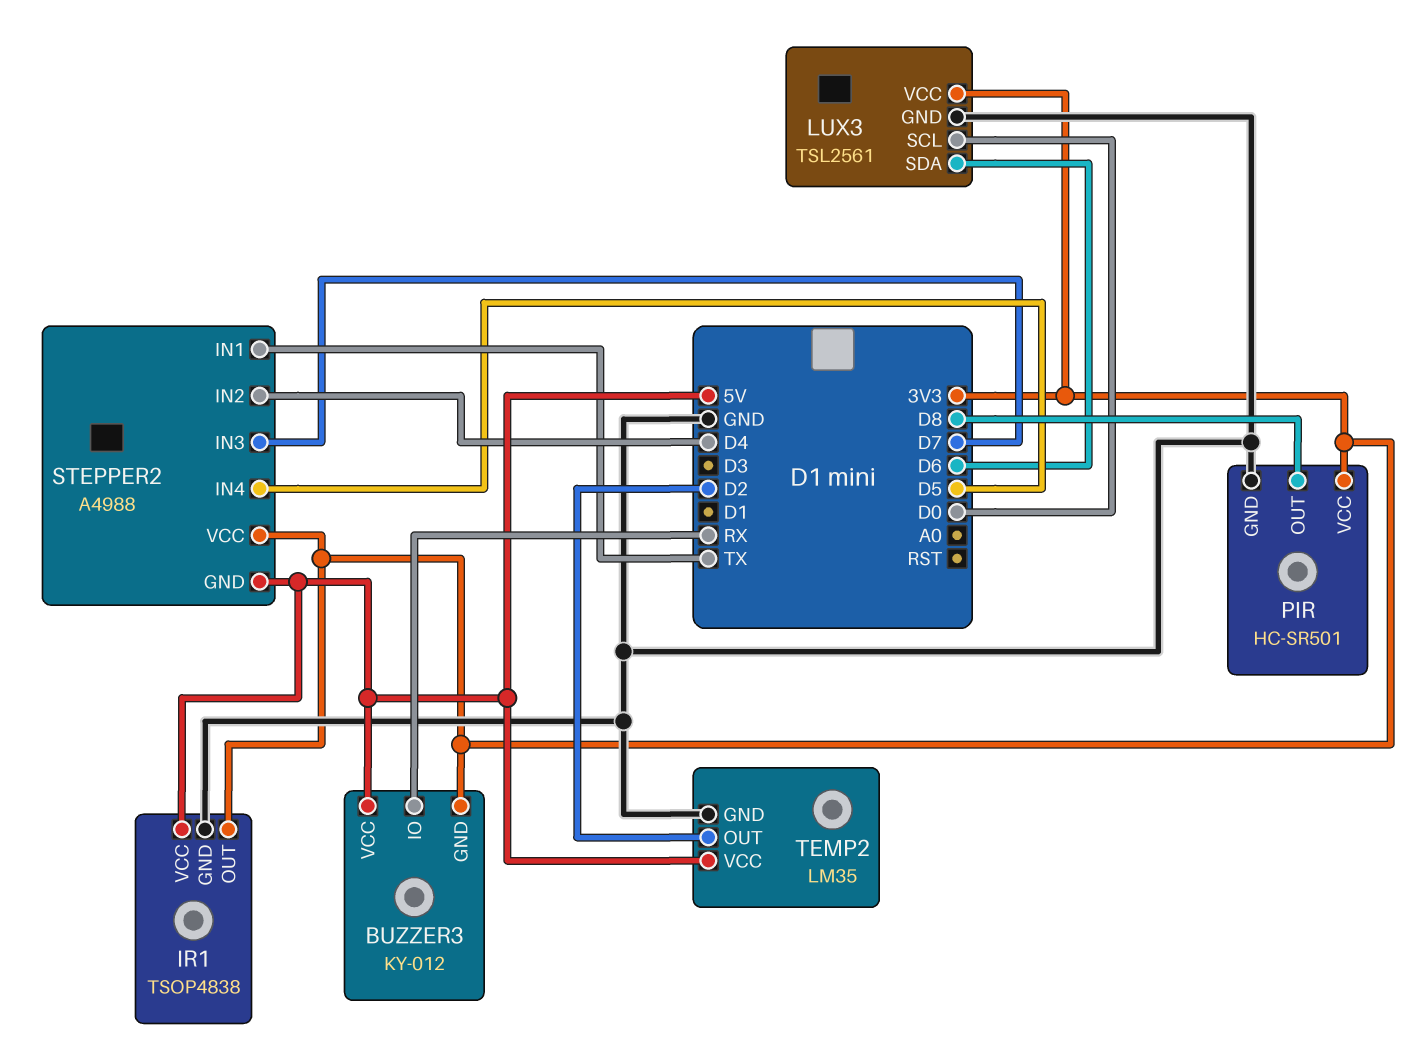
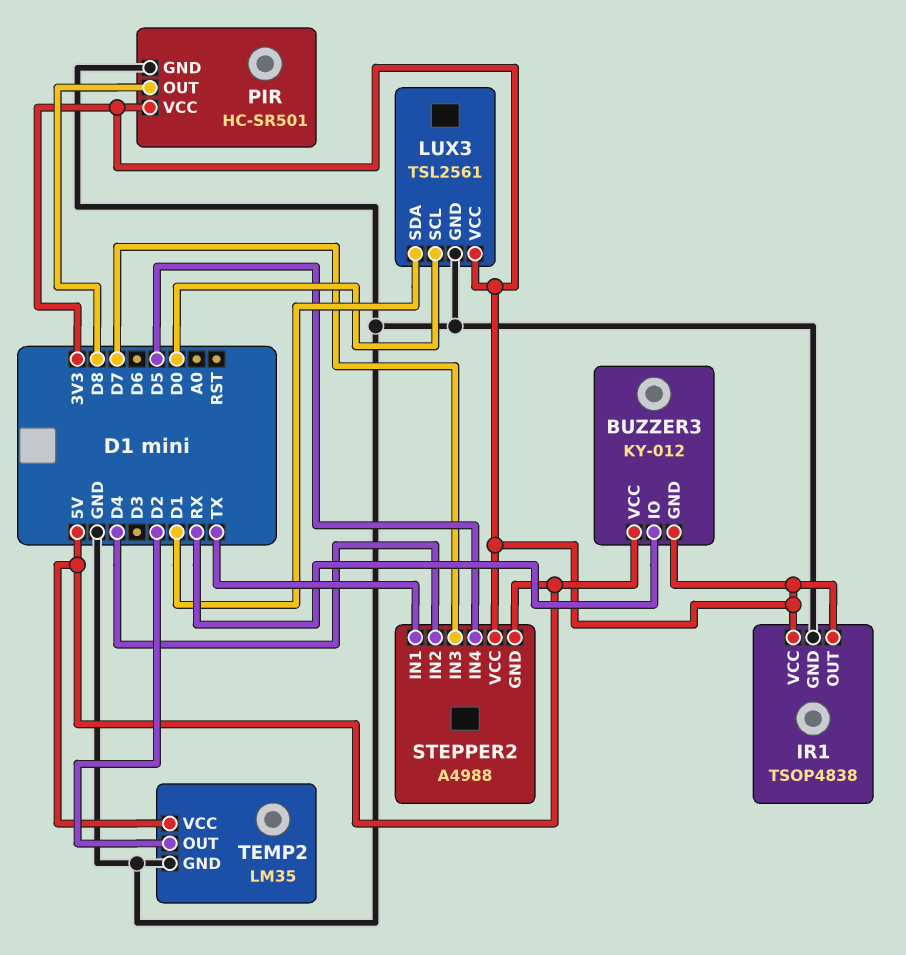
IR1 pin VCC: 5V -> 3V3
LUX3 pin SDA: D6 -> D1

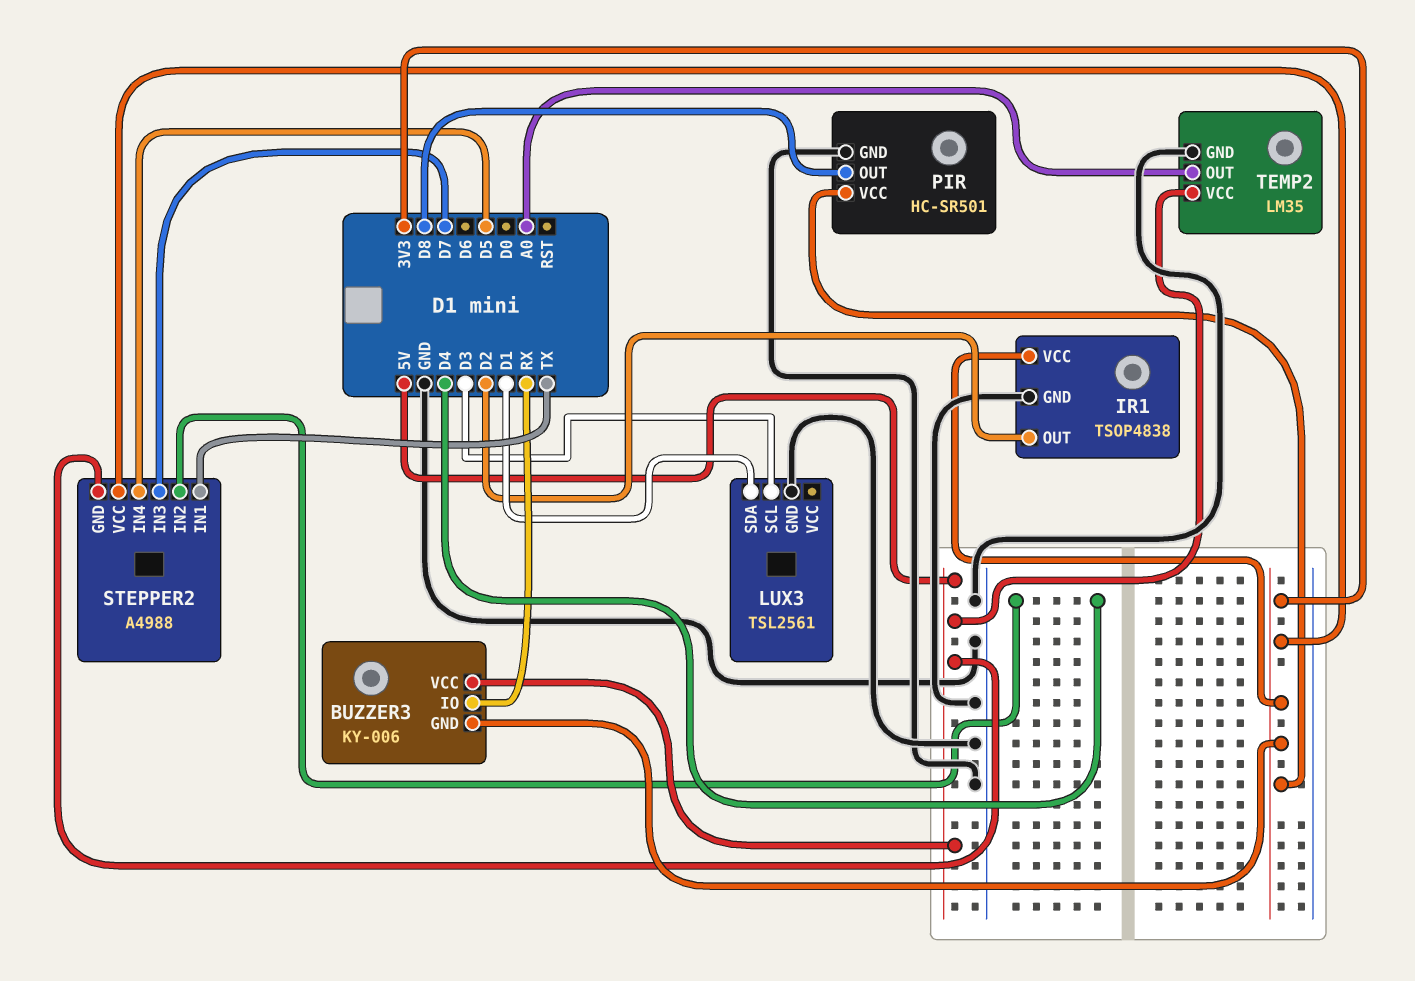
BUZZER3: KY-012 -> KY-006
IR1 pin OUT: 3V3 -> D2
LUX3 pin SCL: D0 -> D3
LUX3 pin VCC: 3V3 -> none
TEMP2 pin OUT: D2 -> A0

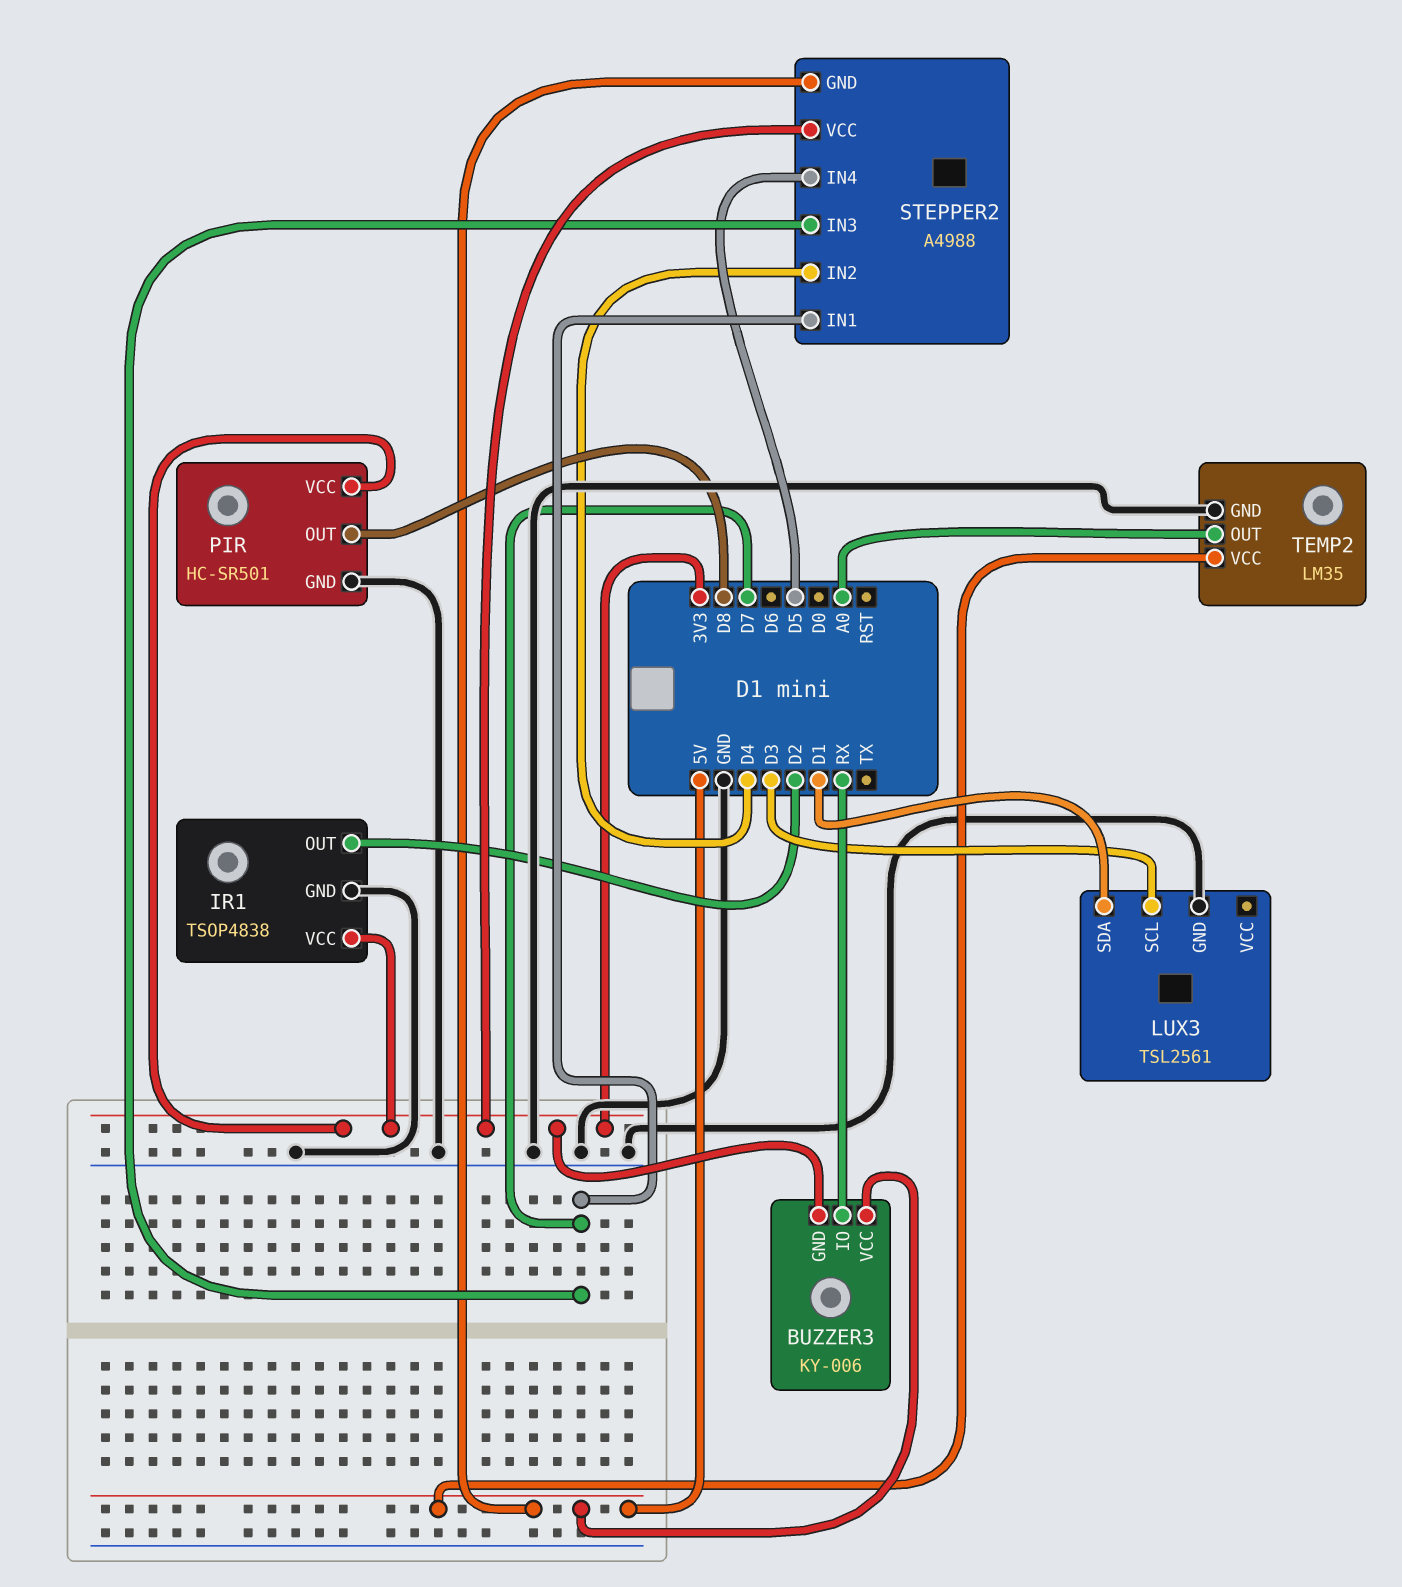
STEPPER2 pin IN1: TX -> D7

